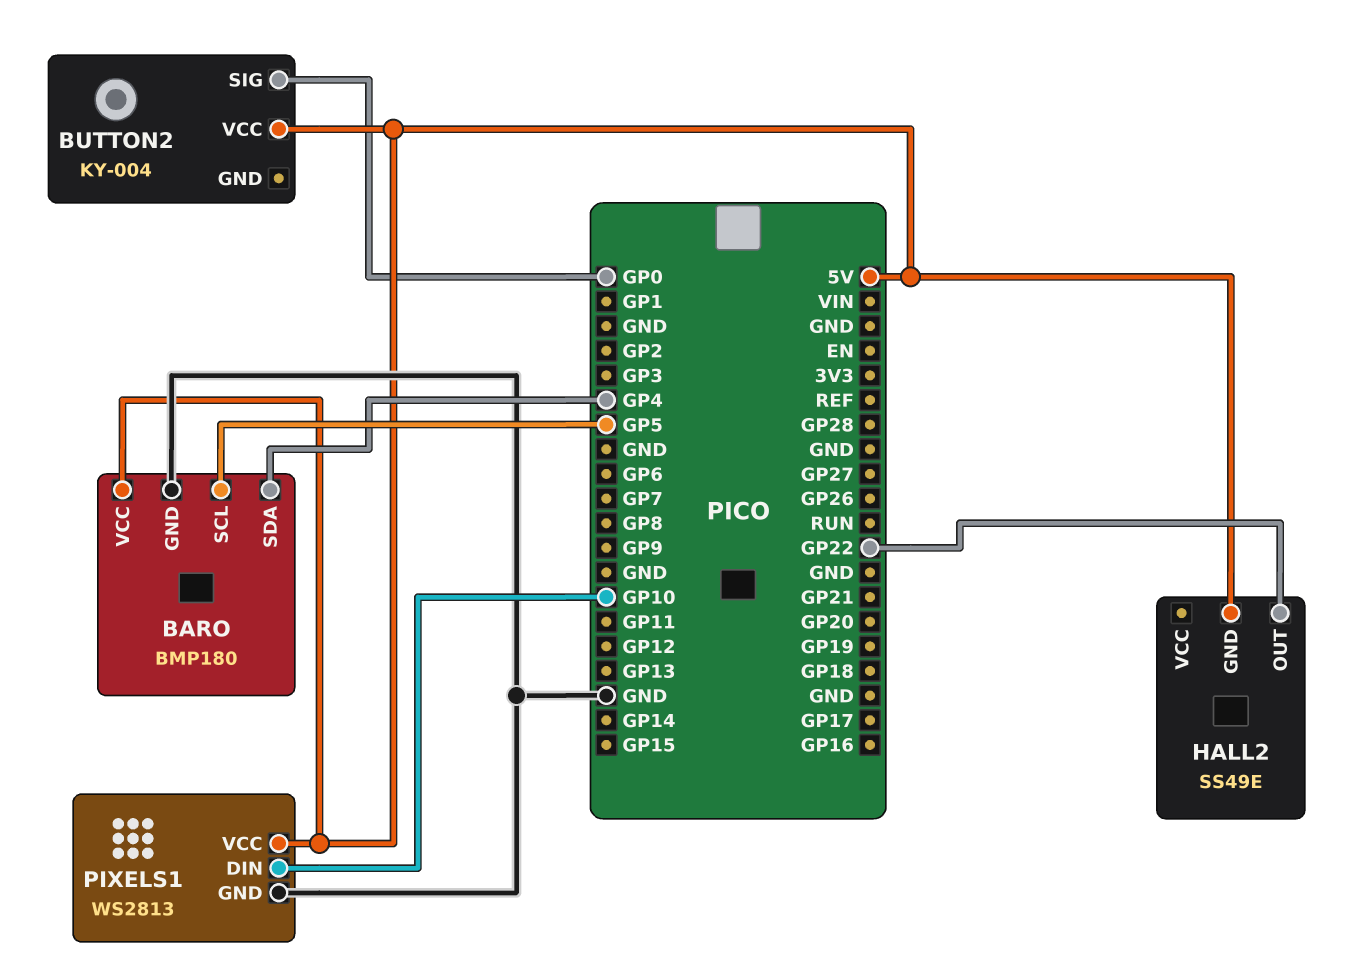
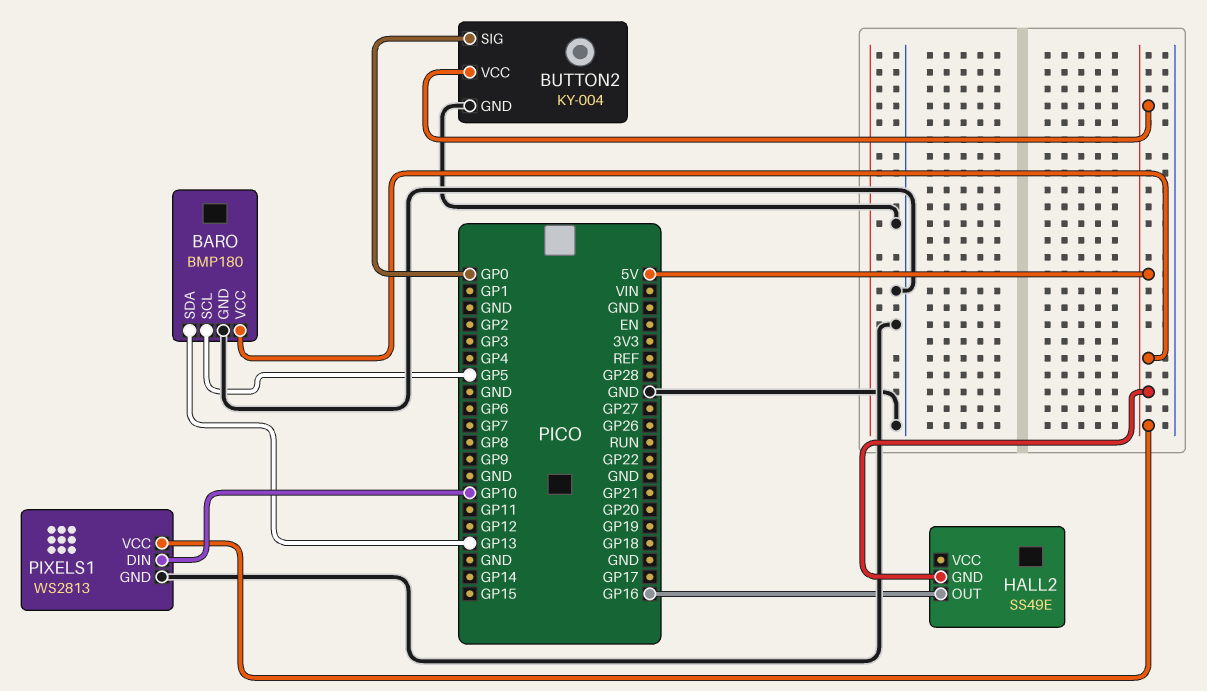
BARO pin SDA: GP4 -> GP13
BUTTON2 pin GND: none -> GND
HALL2 pin OUT: GP22 -> GP16

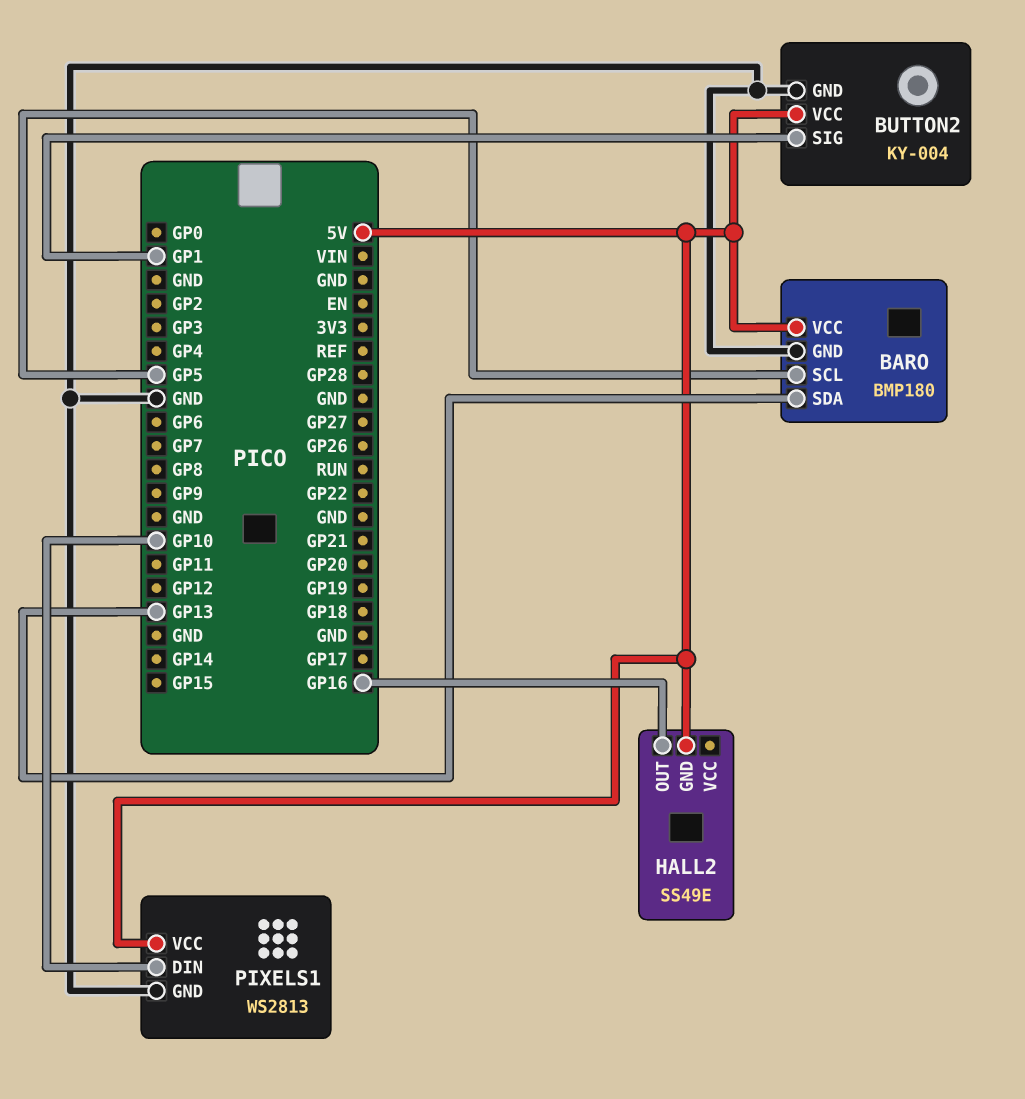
BUTTON2 pin SIG: GP0 -> GP1

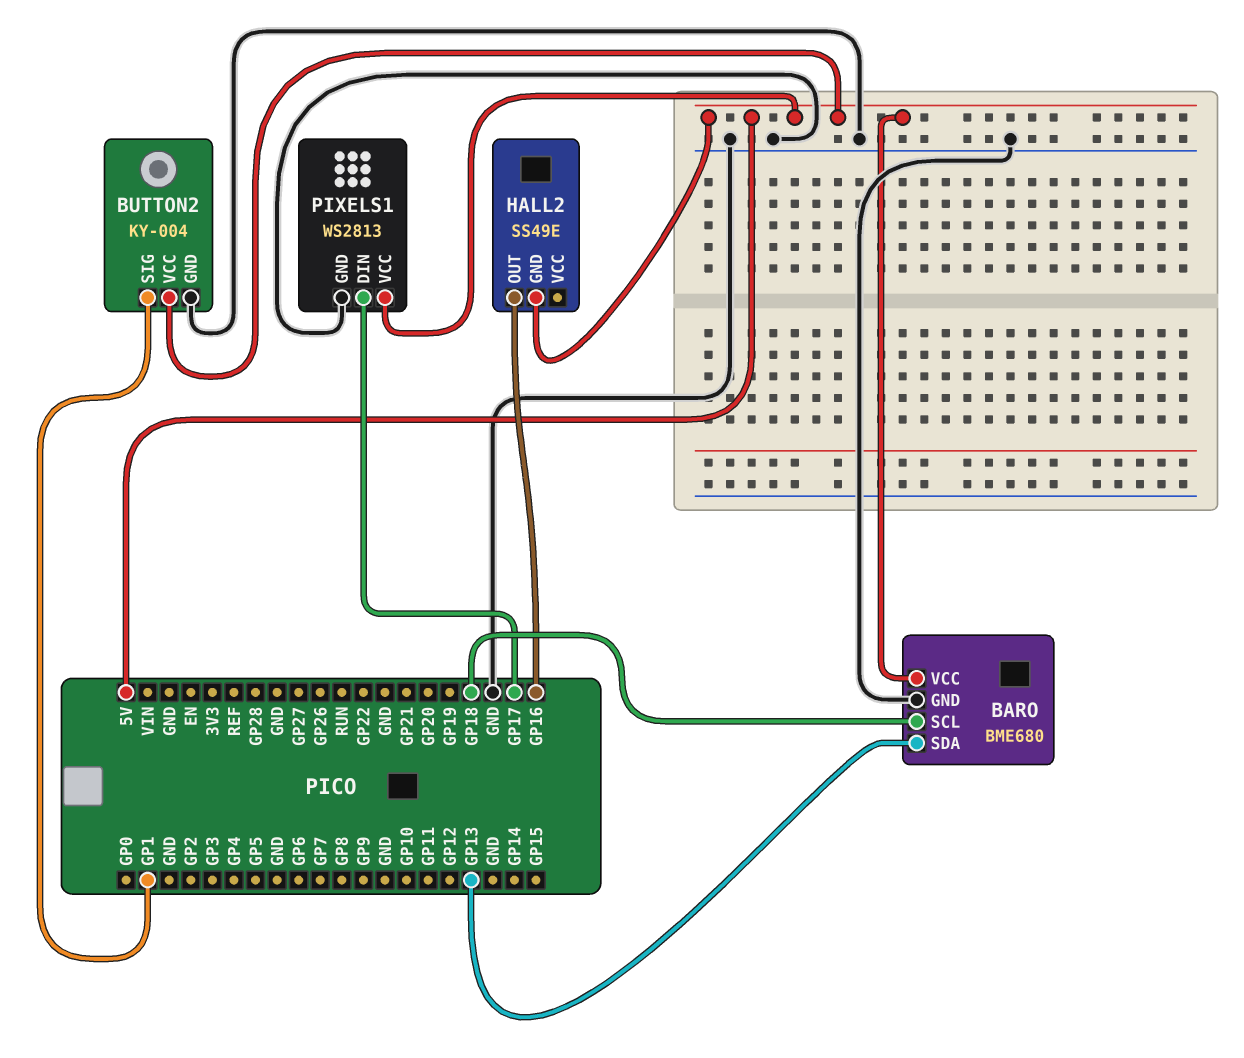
BARO: BMP180 -> BME680
BARO pin SCL: GP5 -> GP18
PIXELS1 pin DIN: GP10 -> GP17

